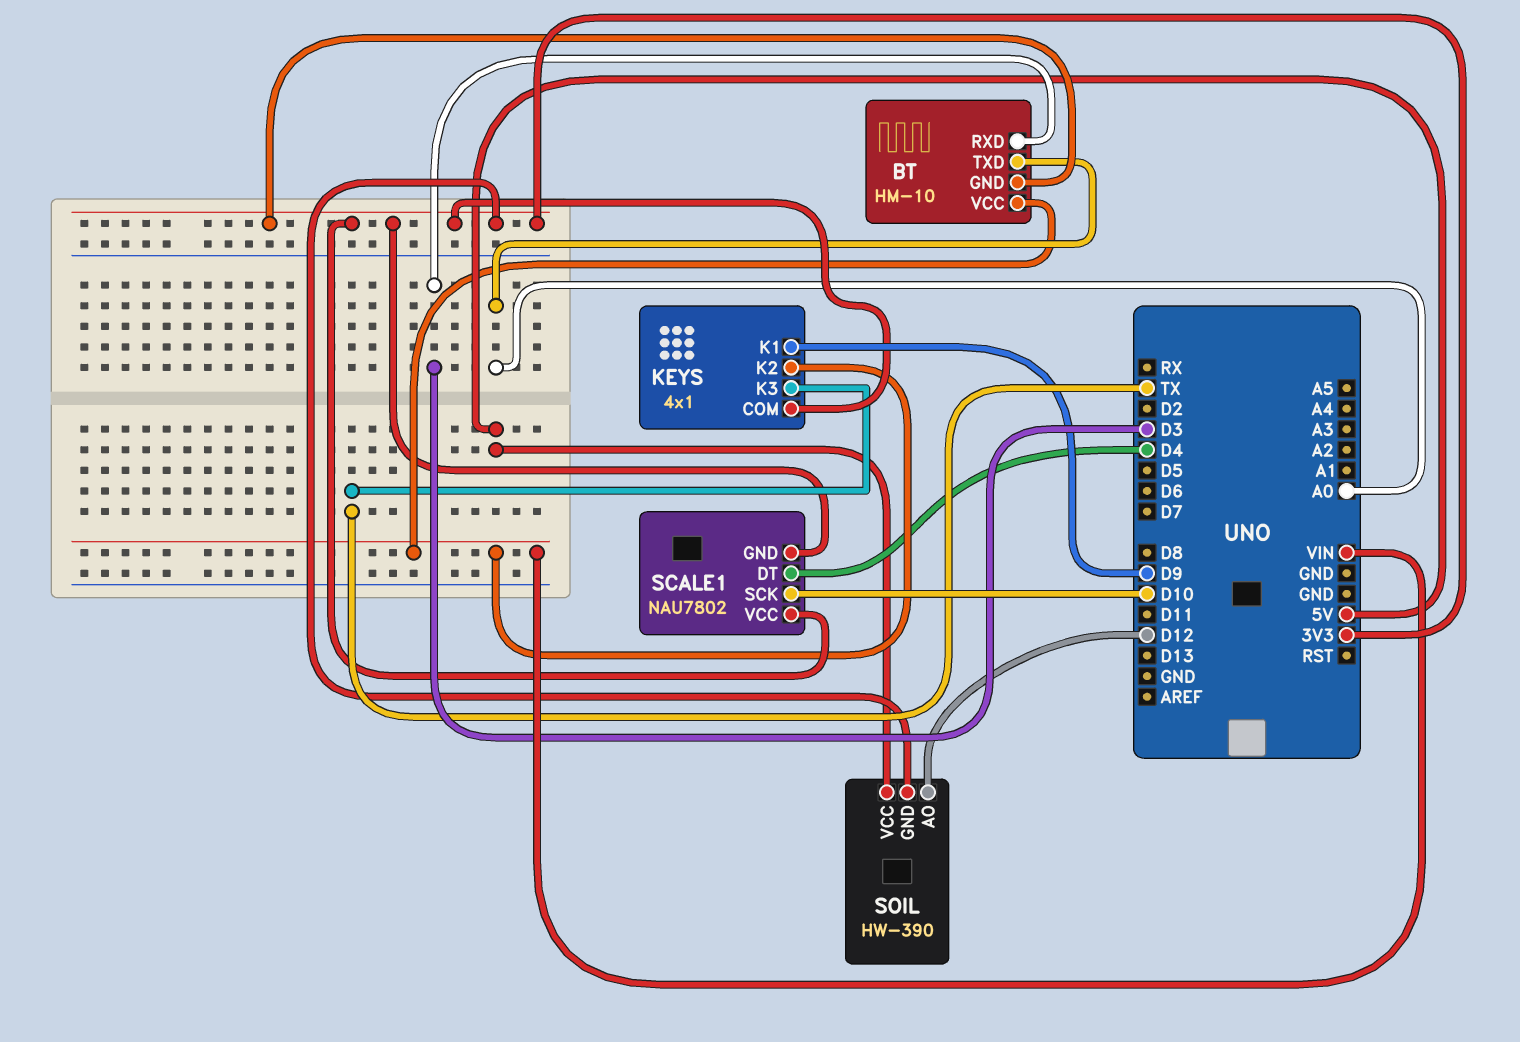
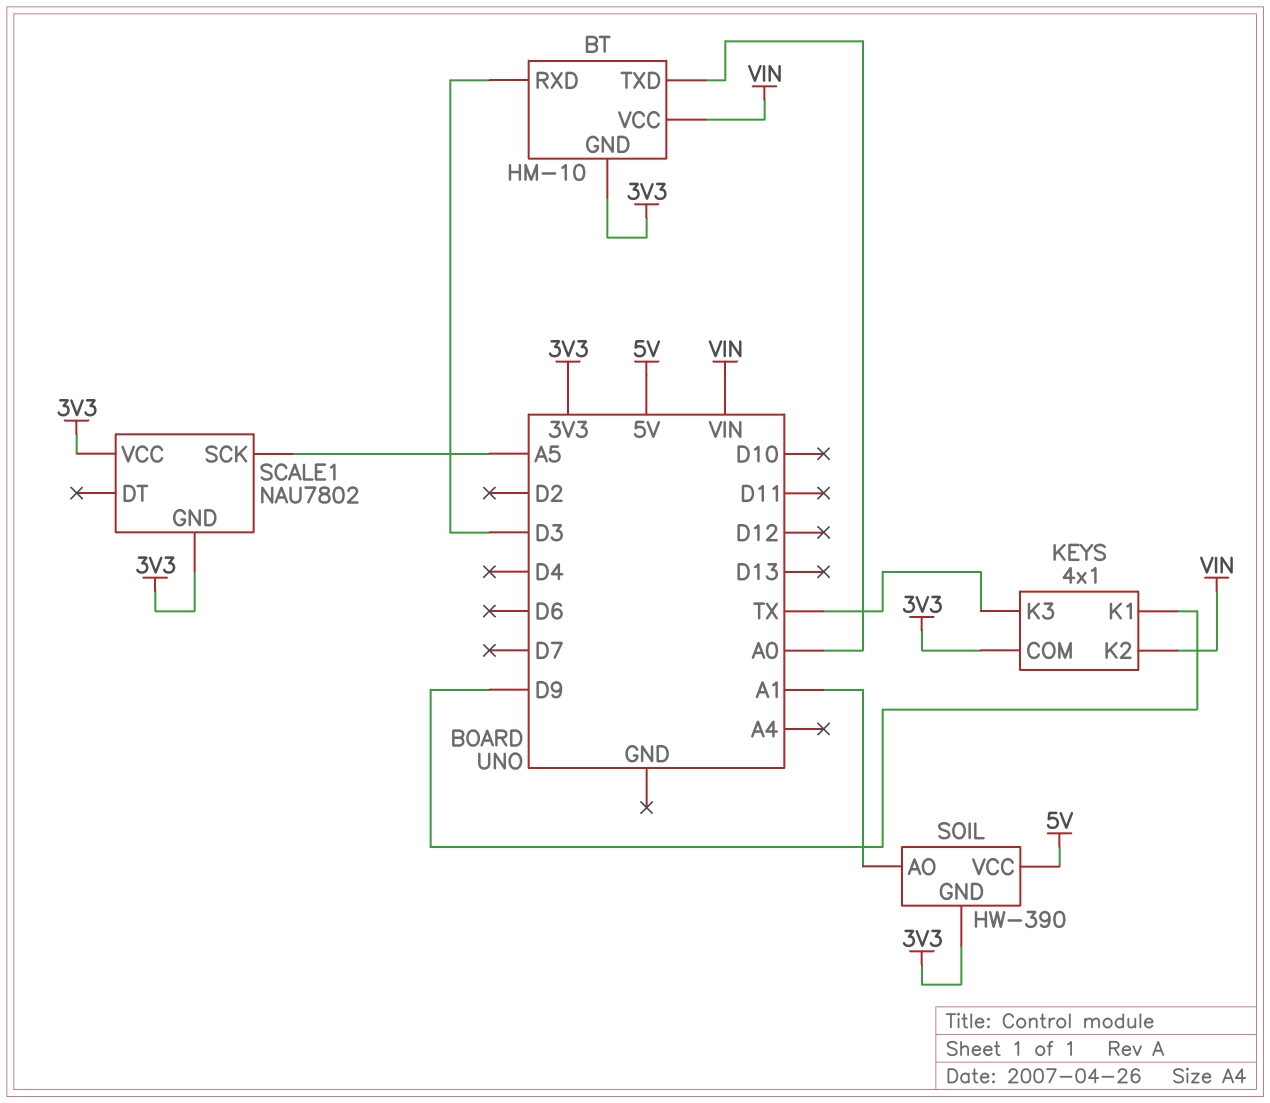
SCALE1 pin DT: D4 -> none
SCALE1 pin SCK: D10 -> A5
SOIL pin AO: D12 -> A1

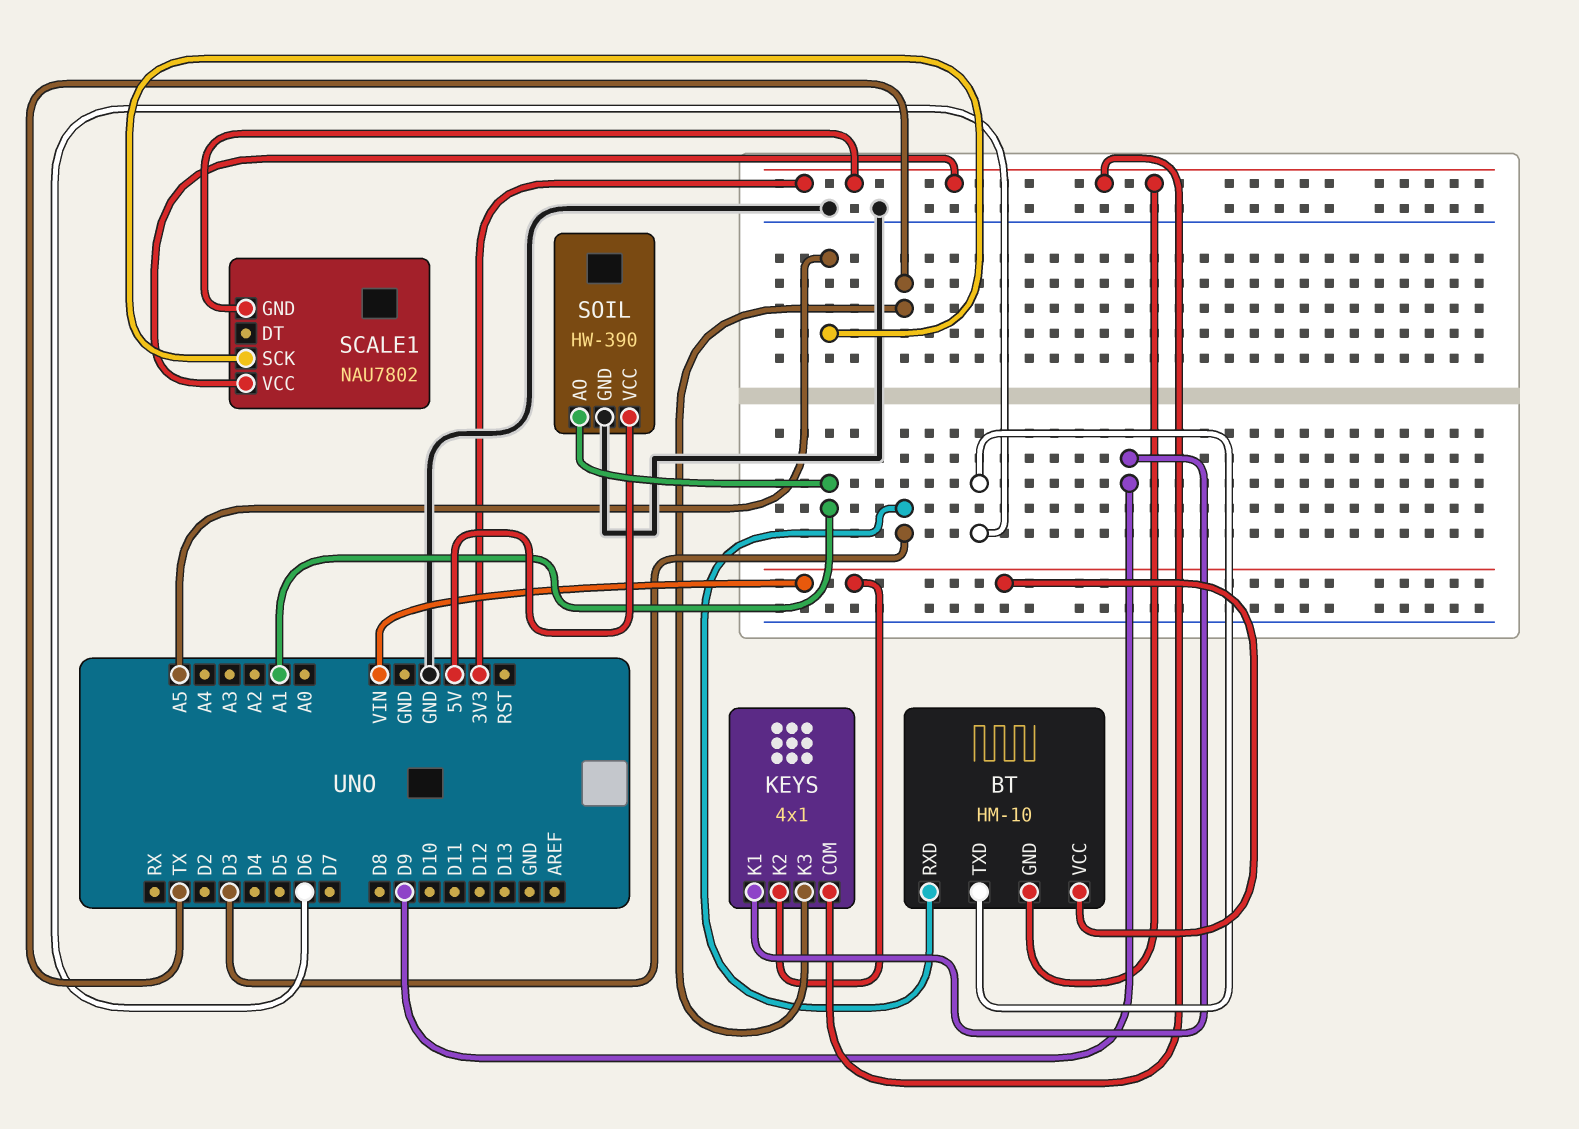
BT pin TXD: A0 -> D6
SOIL pin GND: 3V3 -> GND

